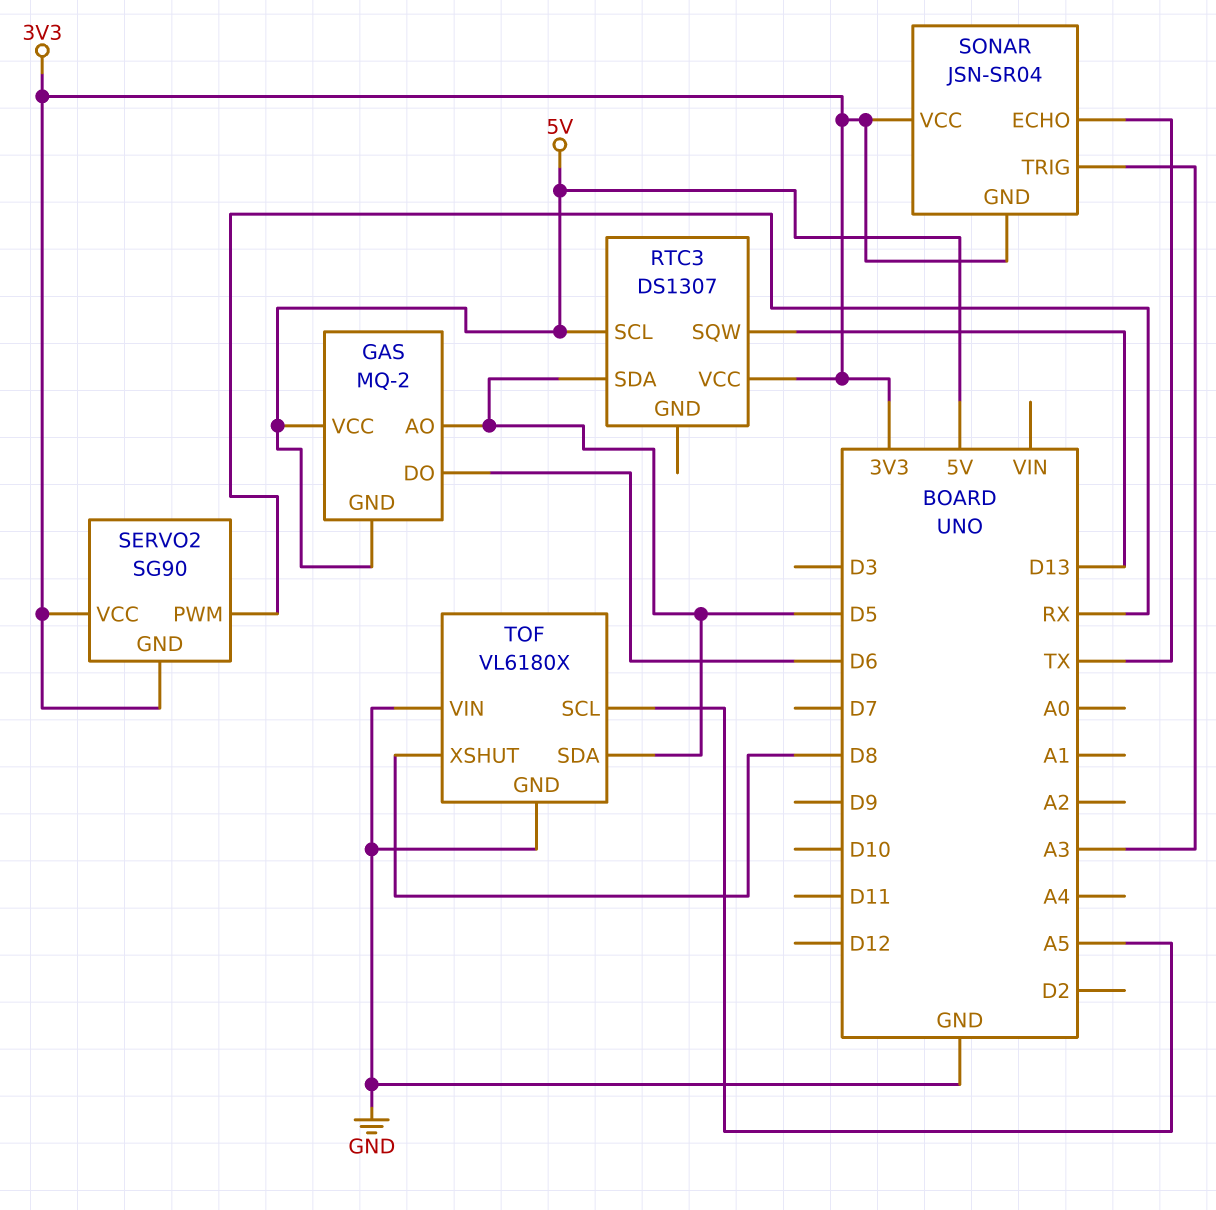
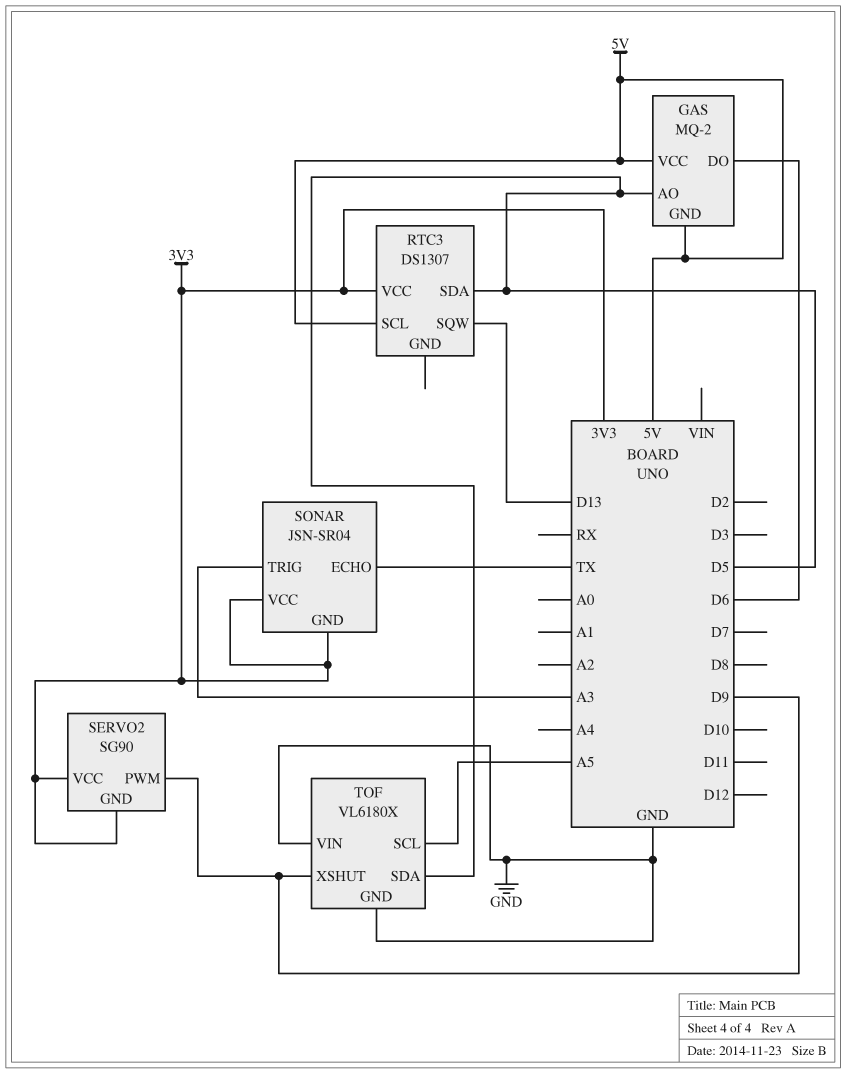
SERVO2 pin PWM: RX -> D9
TOF pin XSHUT: D8 -> D9

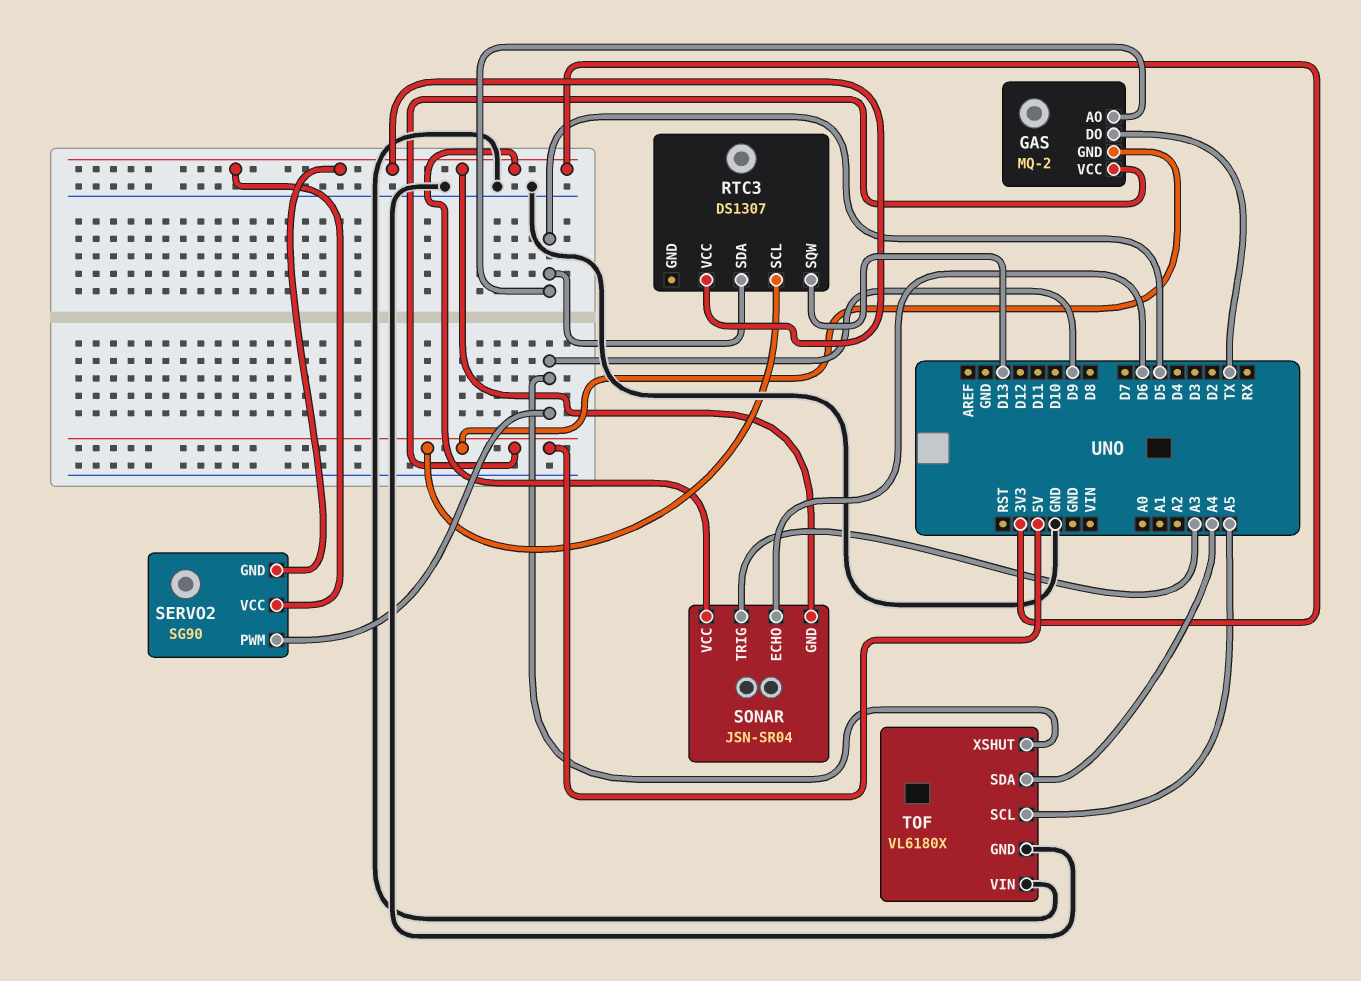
GAS pin DO: D6 -> TX
SONAR pin ECHO: TX -> D6
TOF pin SDA: D5 -> A4

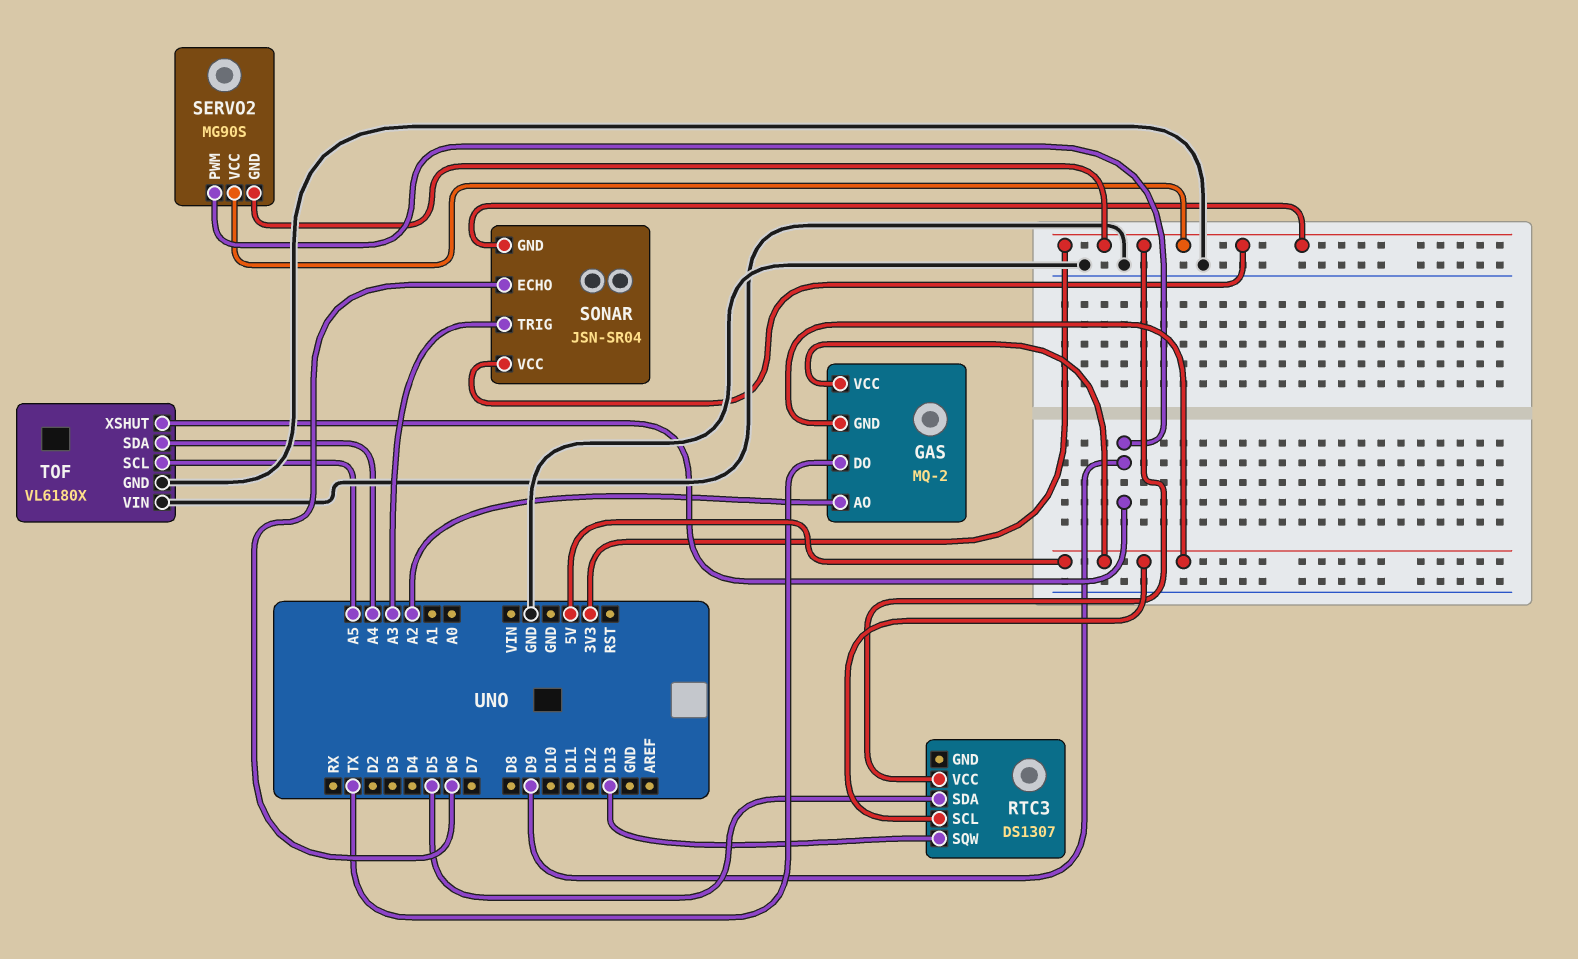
GAS pin AO: D5 -> A2
SERVO2: SG90 -> MG90S

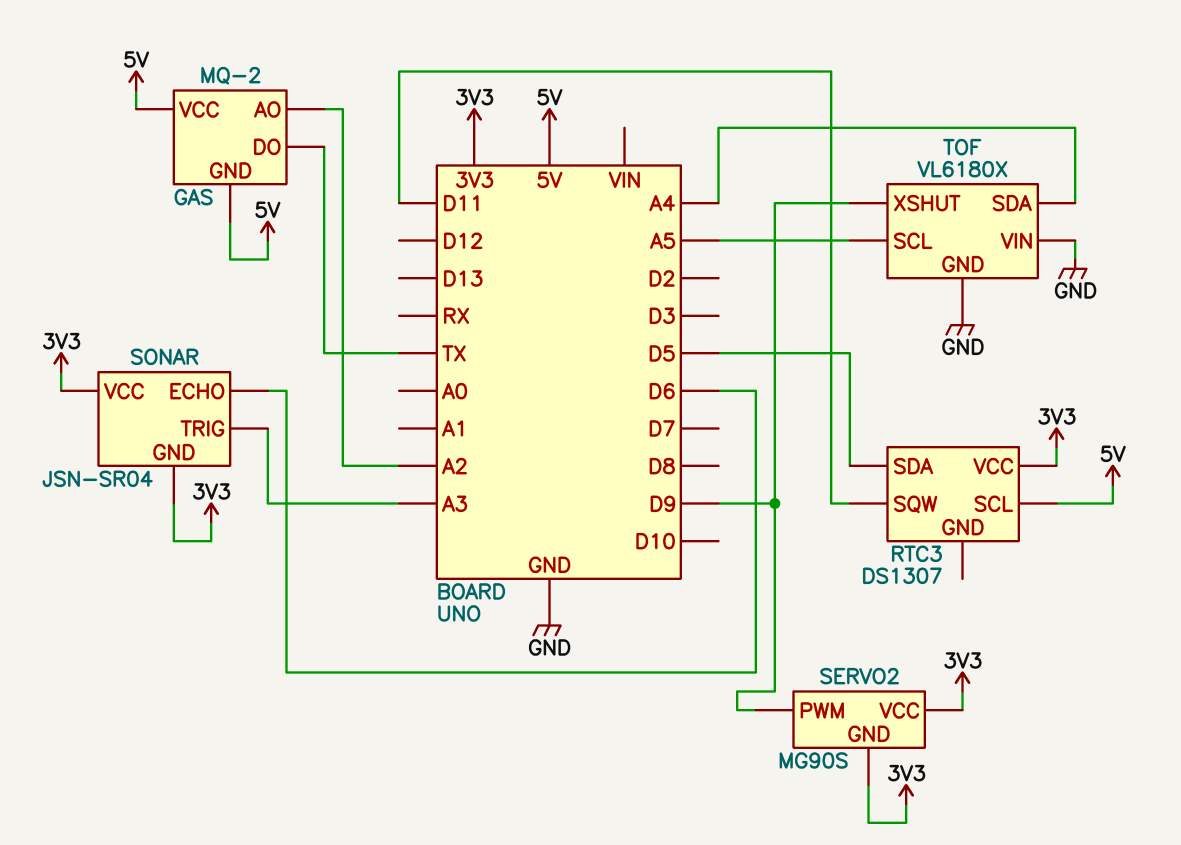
RTC3 pin SQW: D13 -> D11

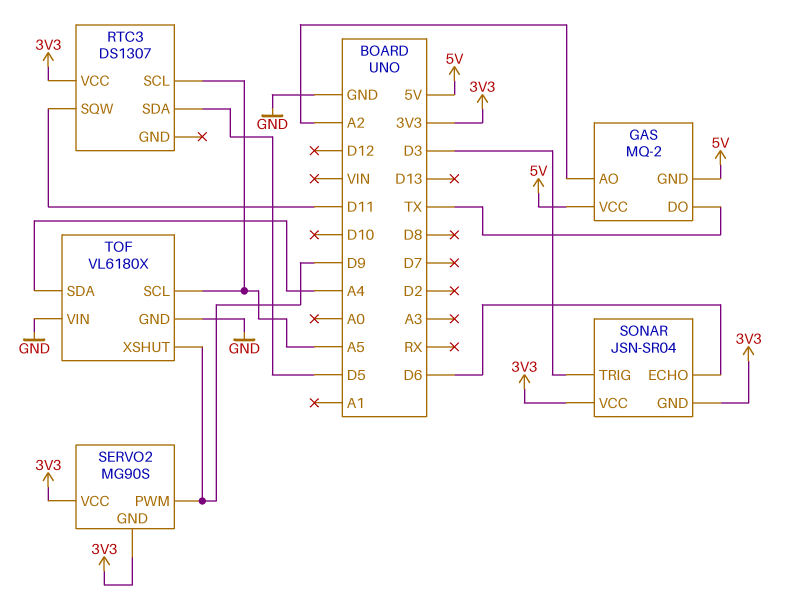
RTC3 pin SCL: 5V -> A5
SONAR pin TRIG: A3 -> D3

